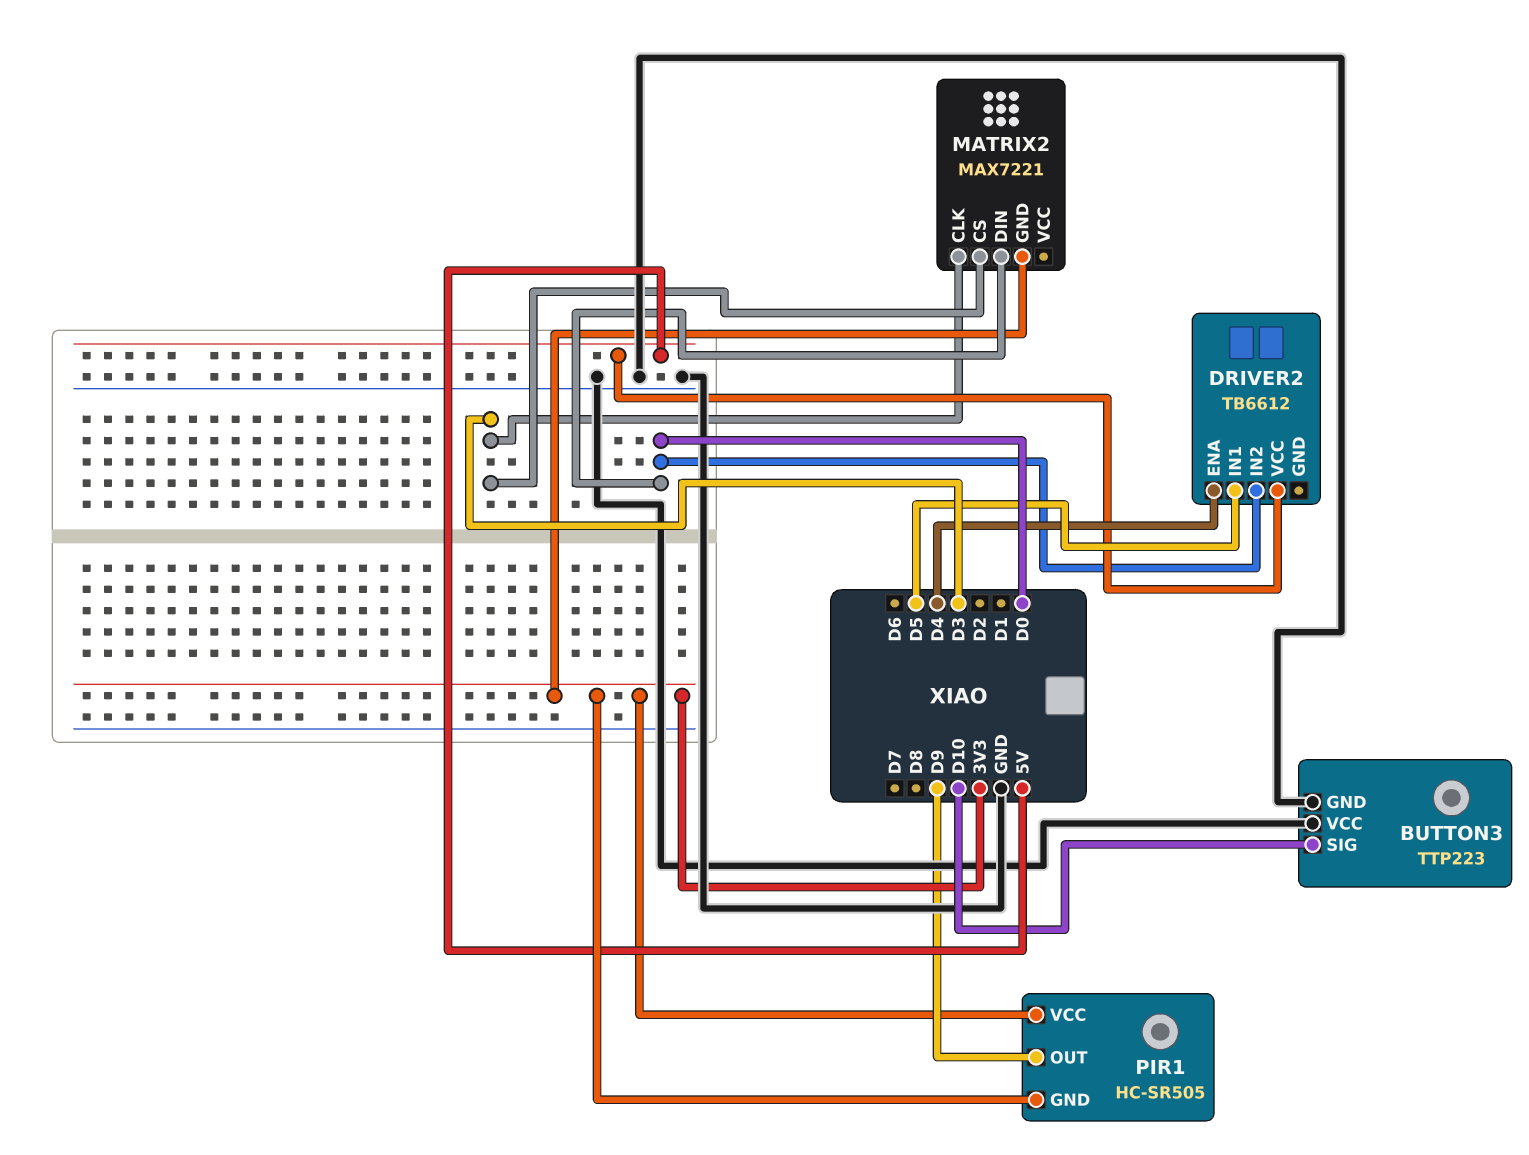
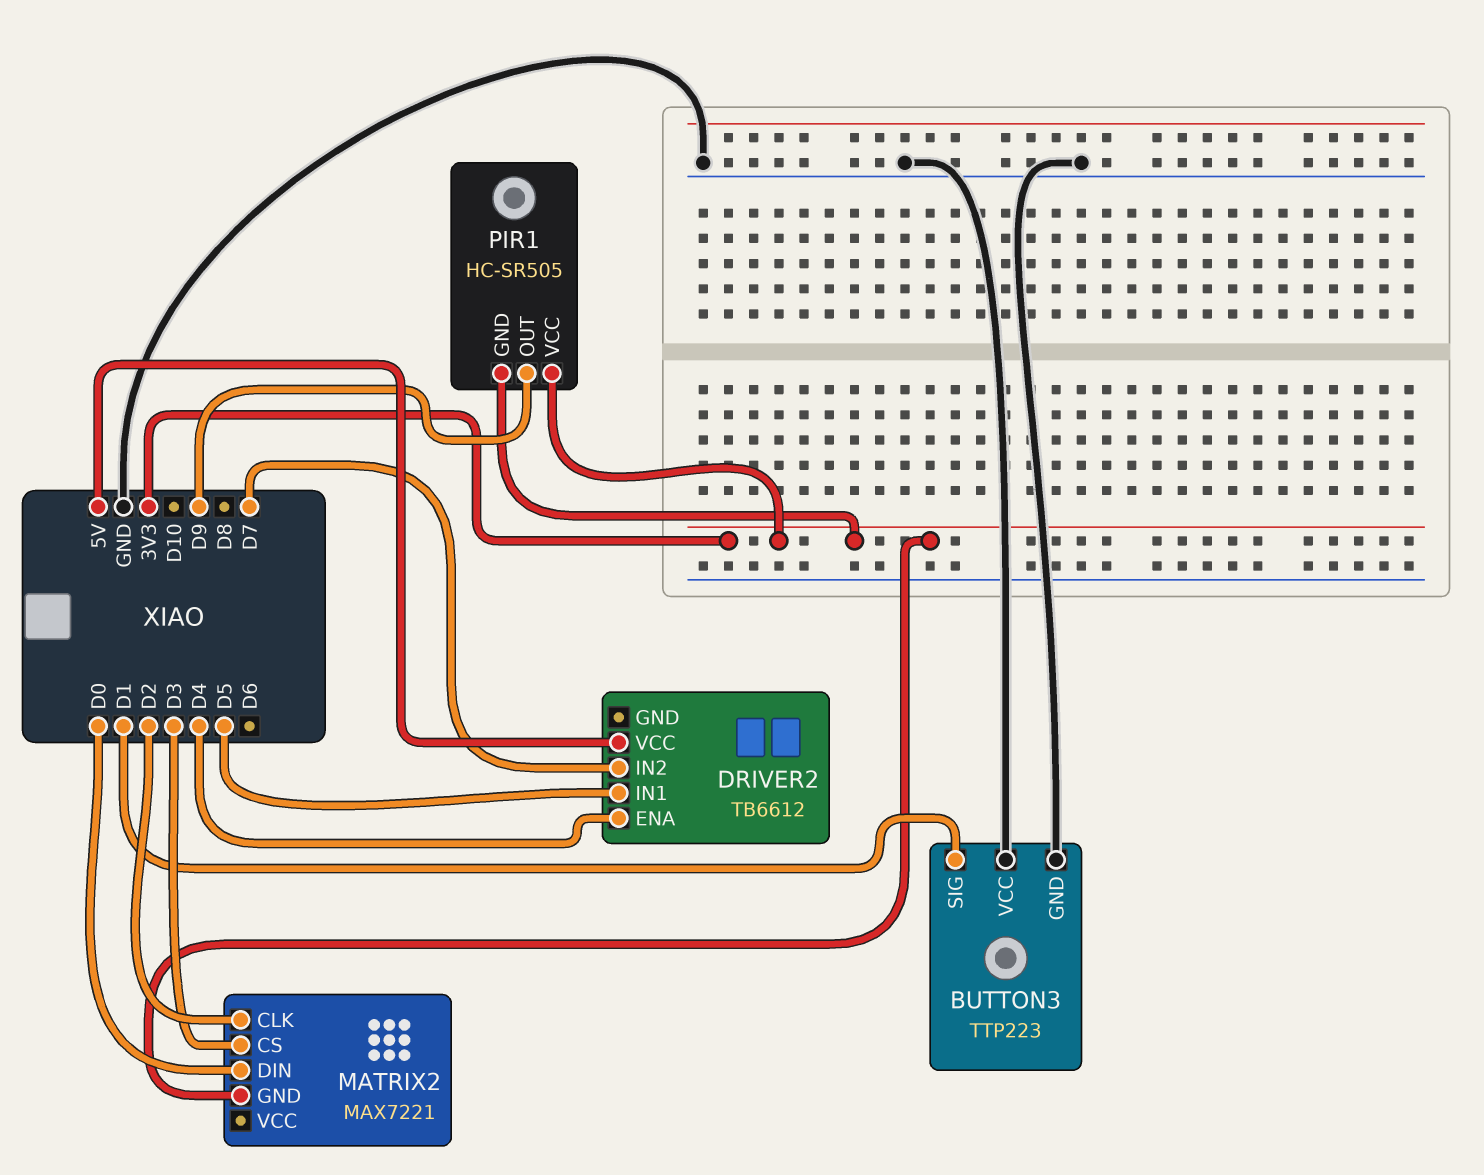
BUTTON3 pin SIG: D10 -> D1
DRIVER2 pin IN2: D0 -> D7
MATRIX2 pin CLK: D3 -> D2

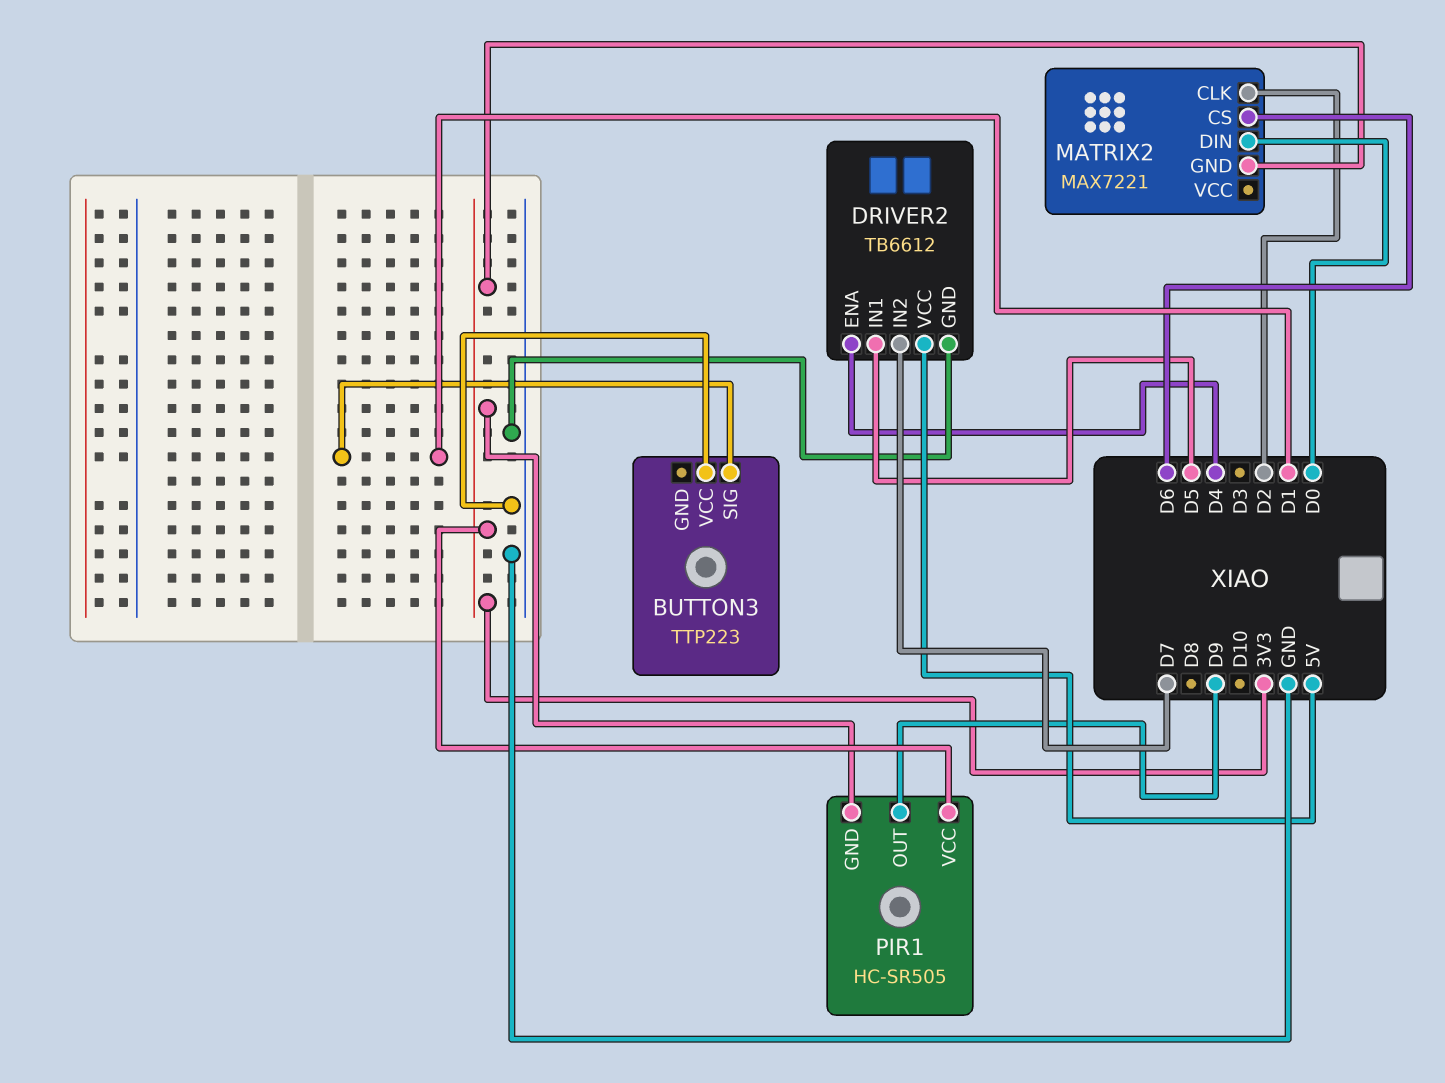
BUTTON3 pin GND: GND -> none
DRIVER2 pin GND: none -> GND
MATRIX2 pin CS: D3 -> D6

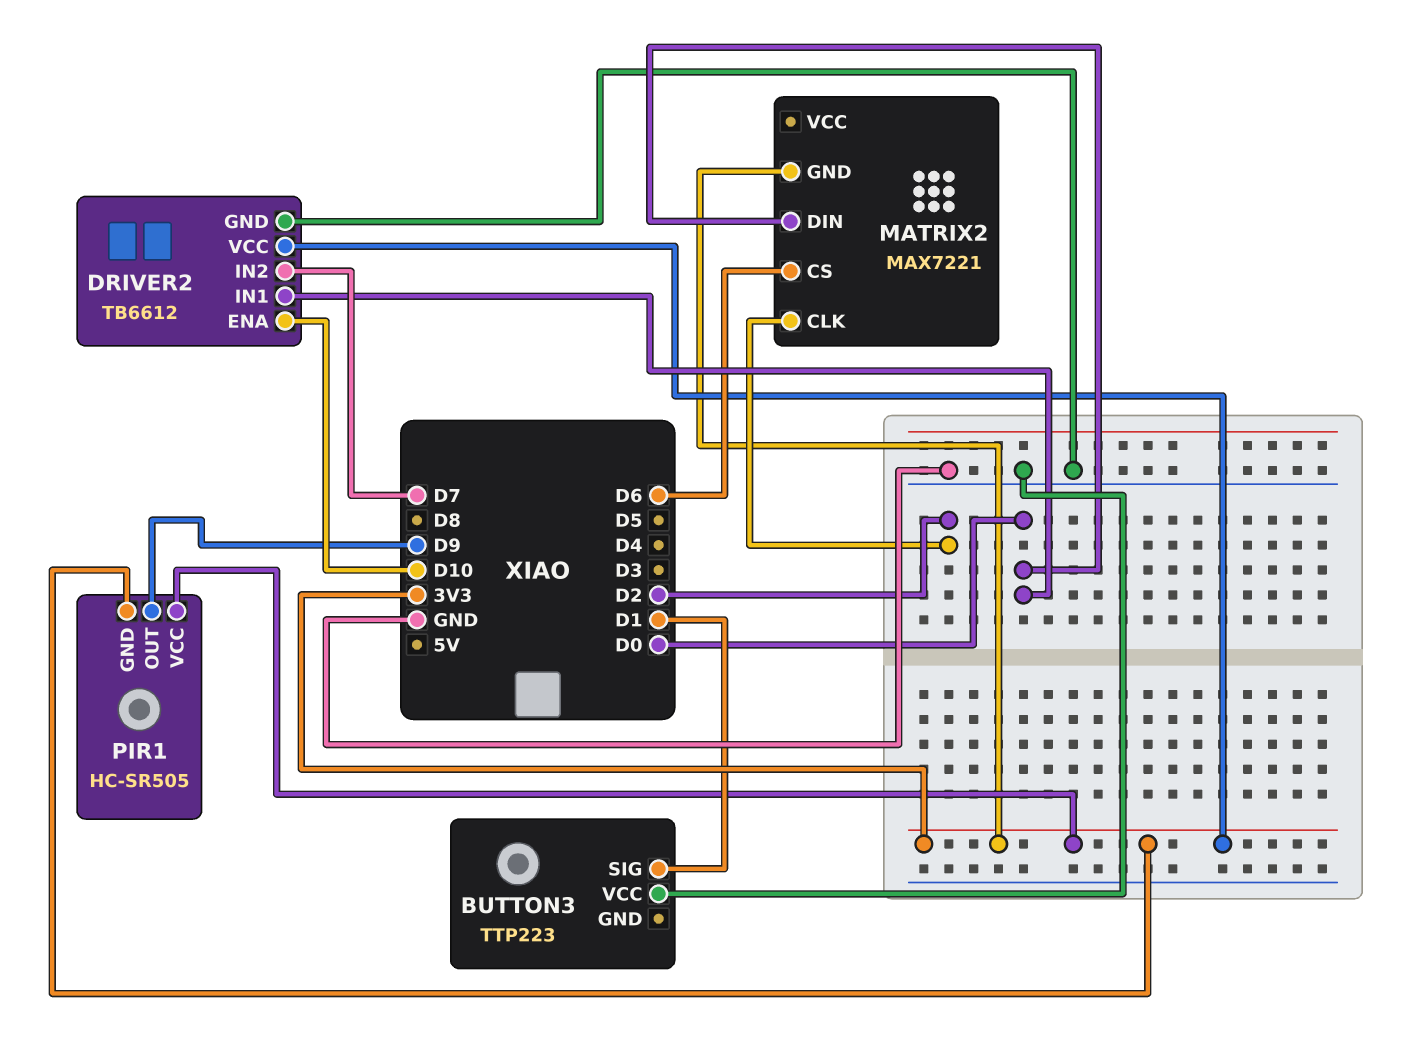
DRIVER2 pin ENA: D4 -> D10
DRIVER2 pin IN1: D5 -> D0
DRIVER2 pin VCC: 5V -> 3V3

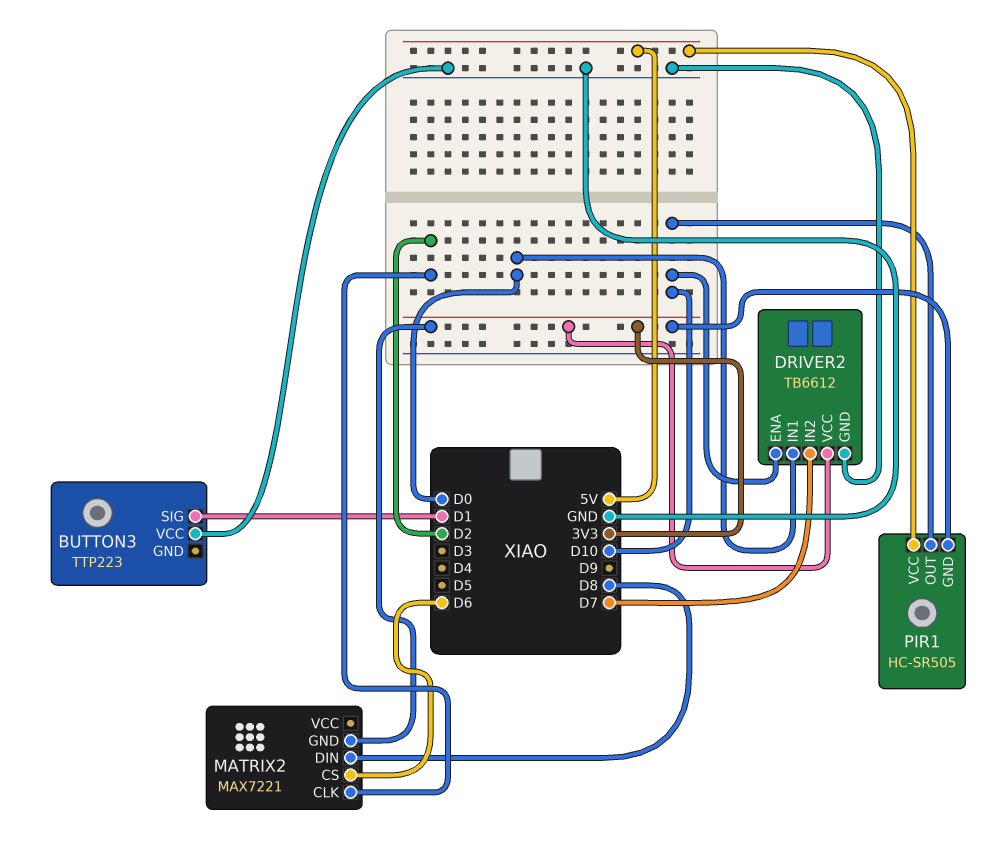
MATRIX2 pin DIN: D0 -> D8
PIR1 pin OUT: D9 -> D10
PIR1 pin VCC: 3V3 -> 5V

